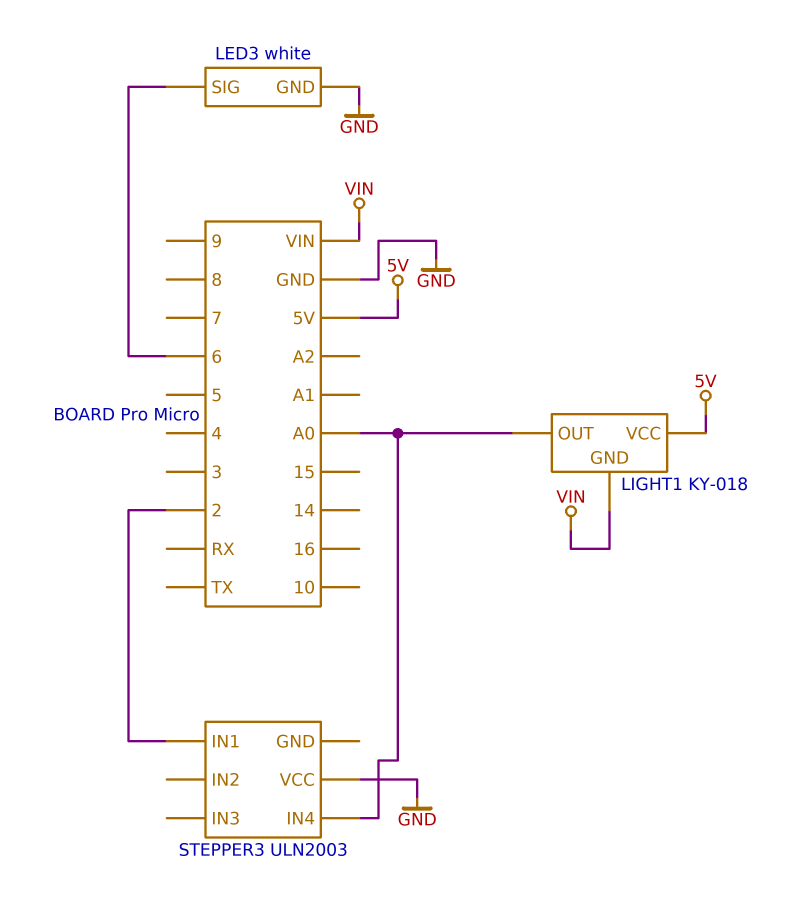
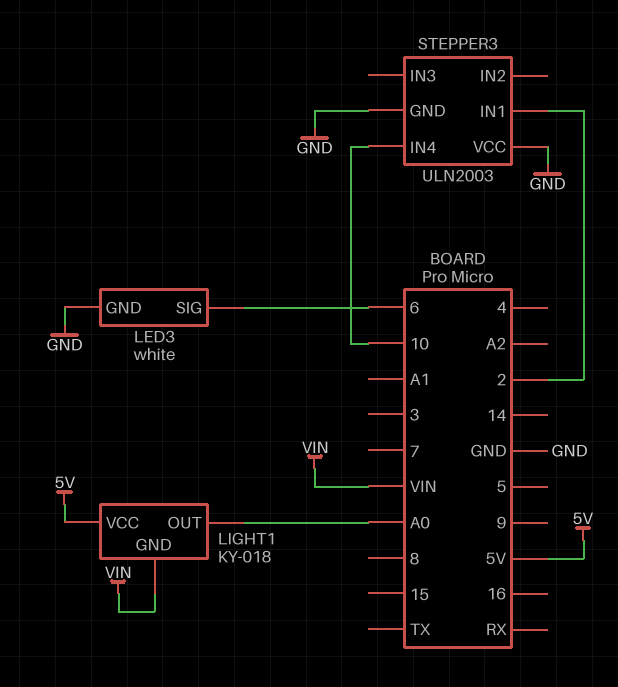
STEPPER3 pin GND: none -> GND
STEPPER3 pin IN4: A0 -> 10

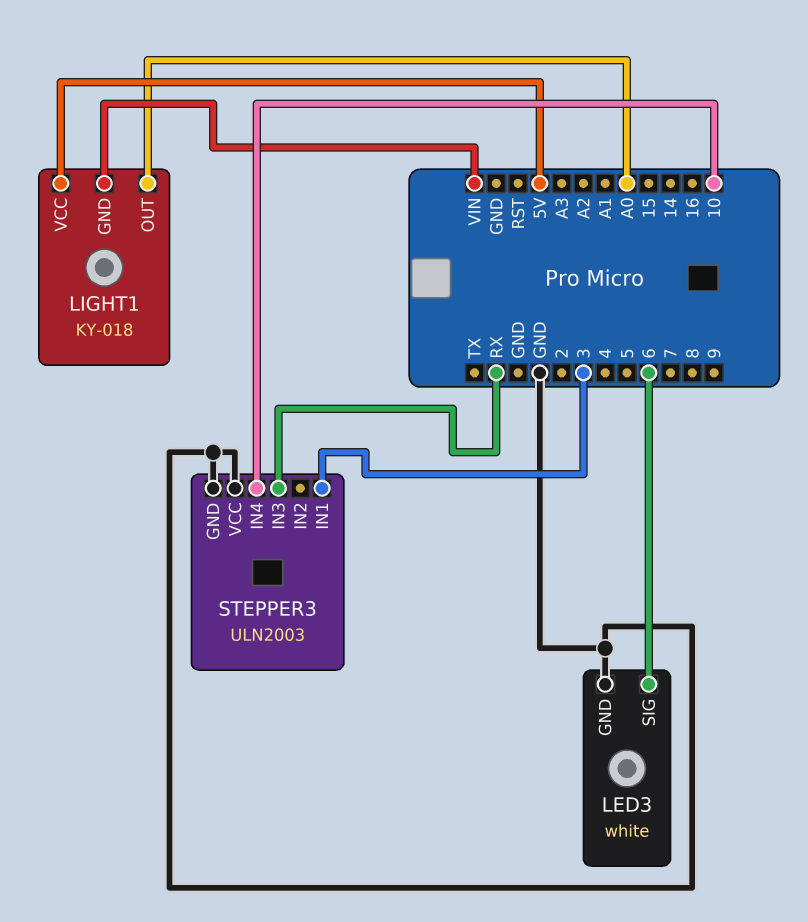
STEPPER3 pin IN1: 2 -> 3
STEPPER3 pin IN3: none -> RX

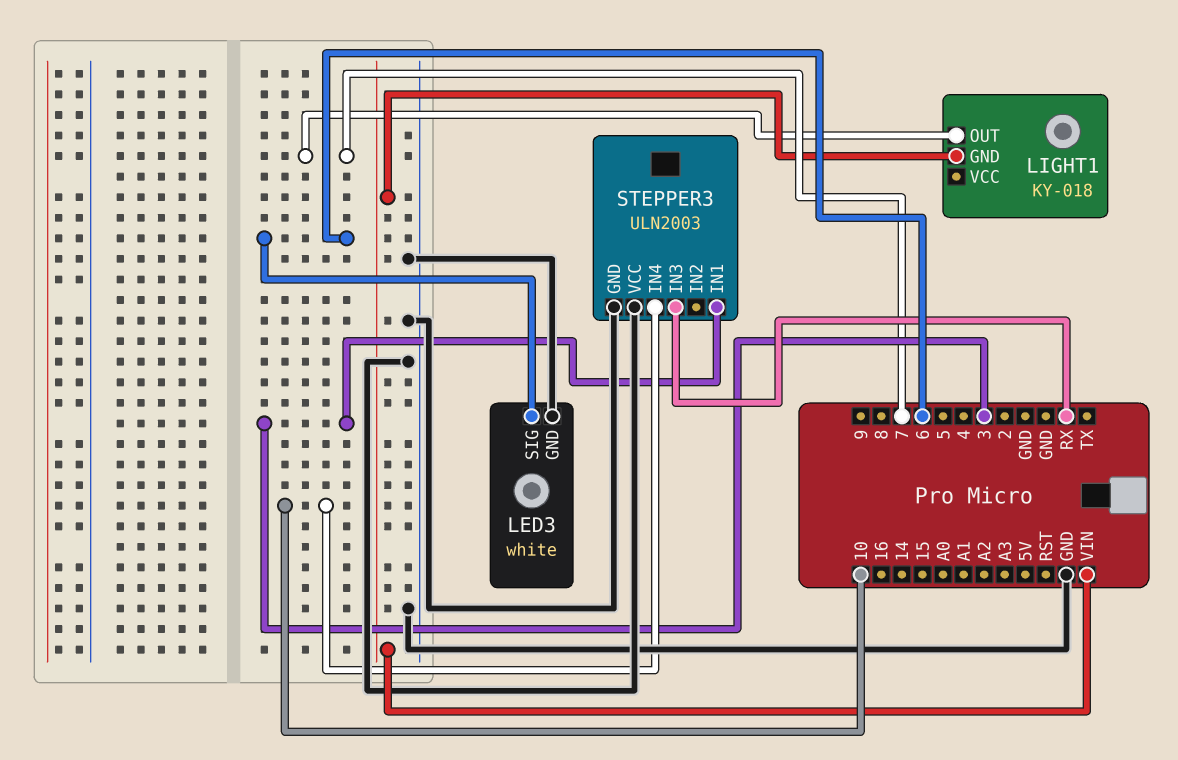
LIGHT1 pin OUT: A0 -> 7
LIGHT1 pin VCC: 5V -> none

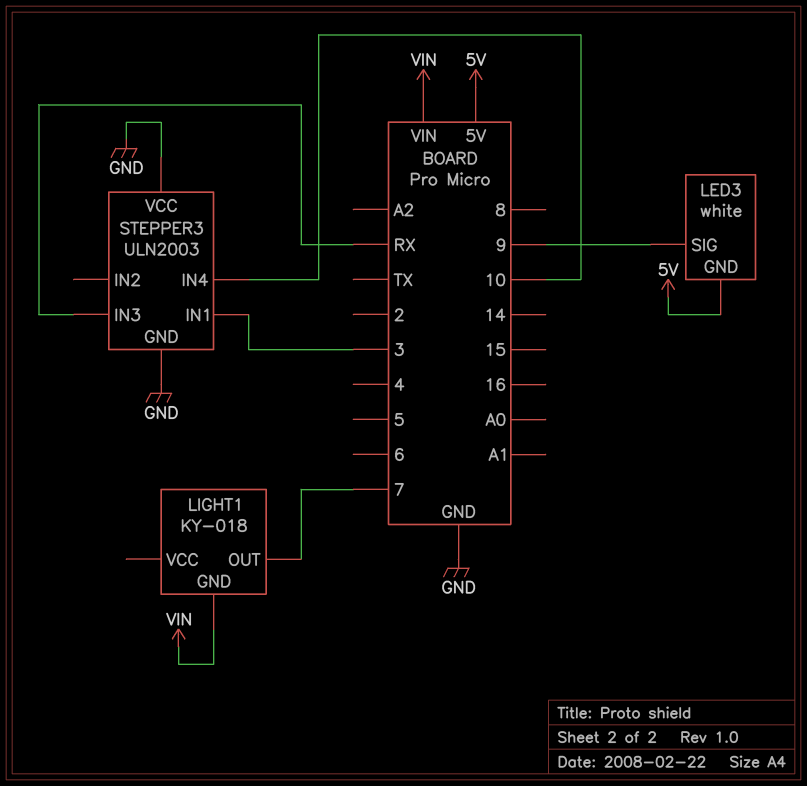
LED3 pin GND: GND -> 5V
LED3 pin SIG: 6 -> 9

